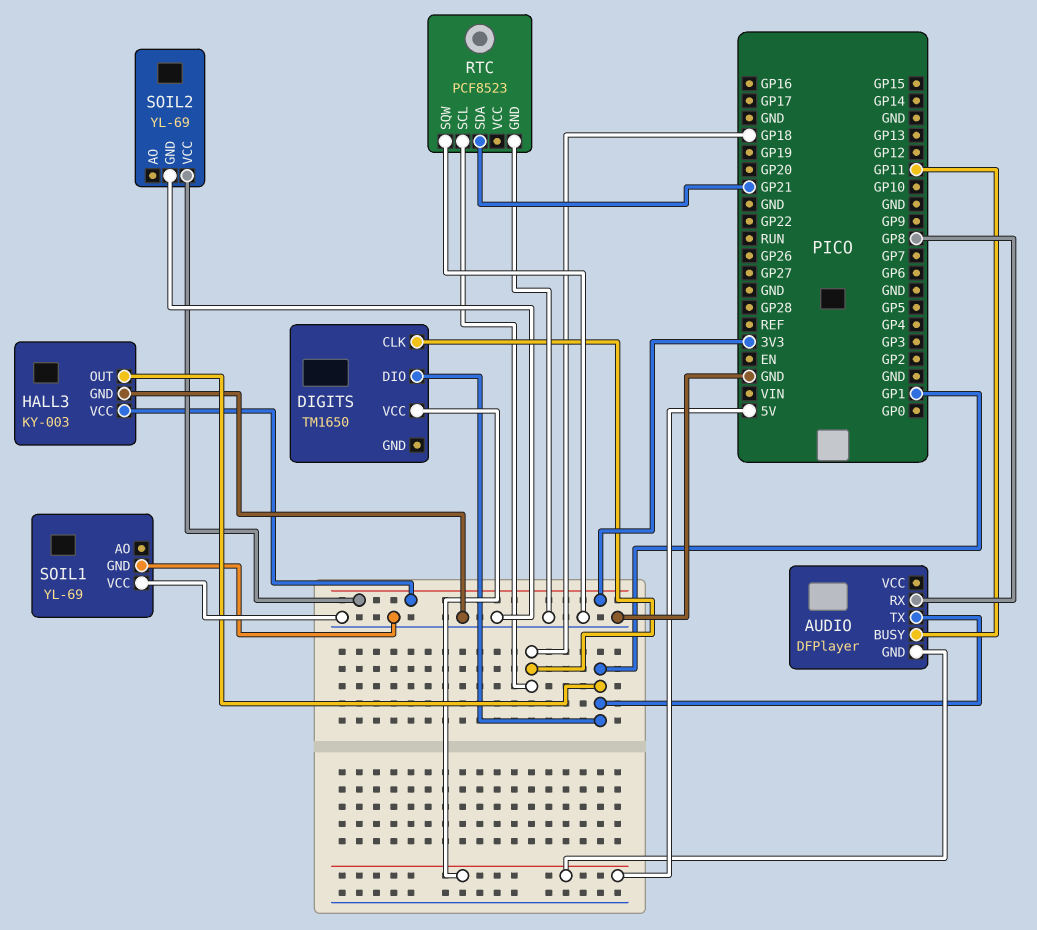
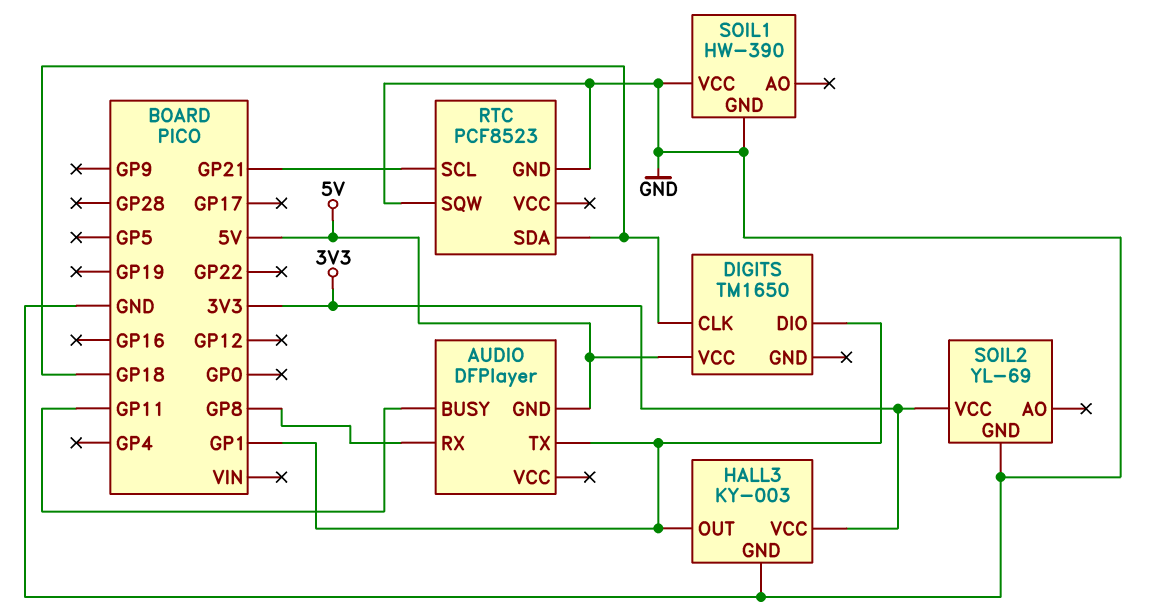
RTC pin SCL: GP18 -> GP21
RTC pin SDA: GP21 -> GP18
SOIL1: YL-69 -> HW-390

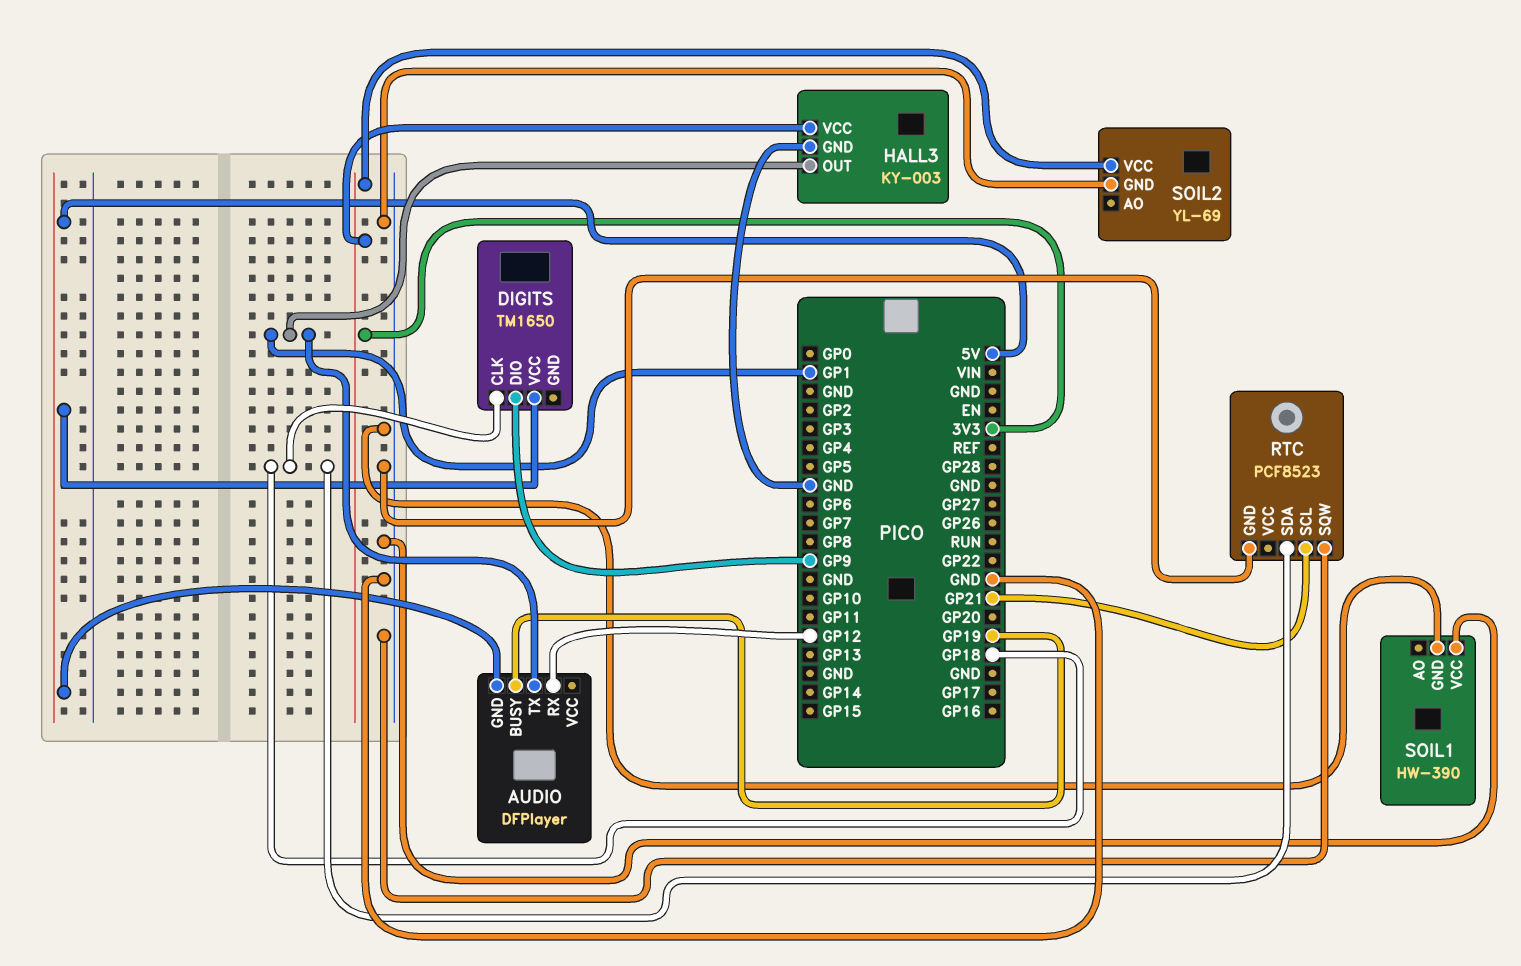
AUDIO pin BUSY: GP11 -> GP19
AUDIO pin RX: GP8 -> GP12
DIGITS pin DIO: GP1 -> GP9

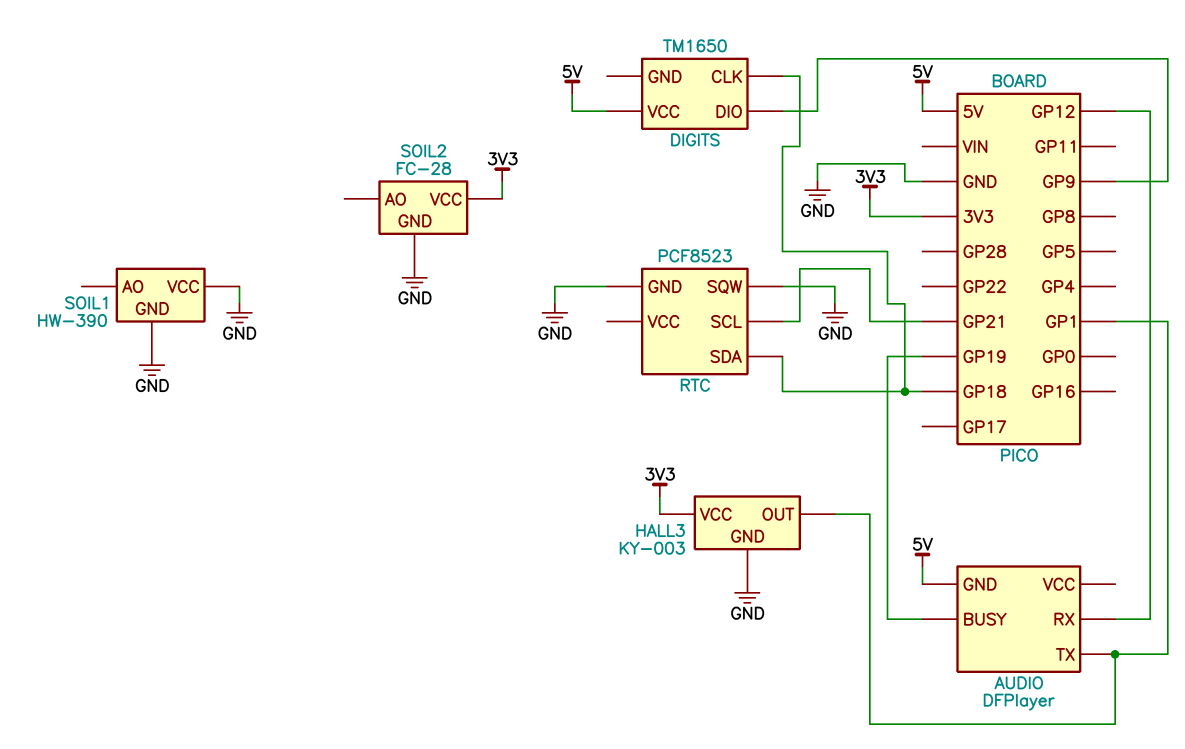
SOIL2: YL-69 -> FC-28

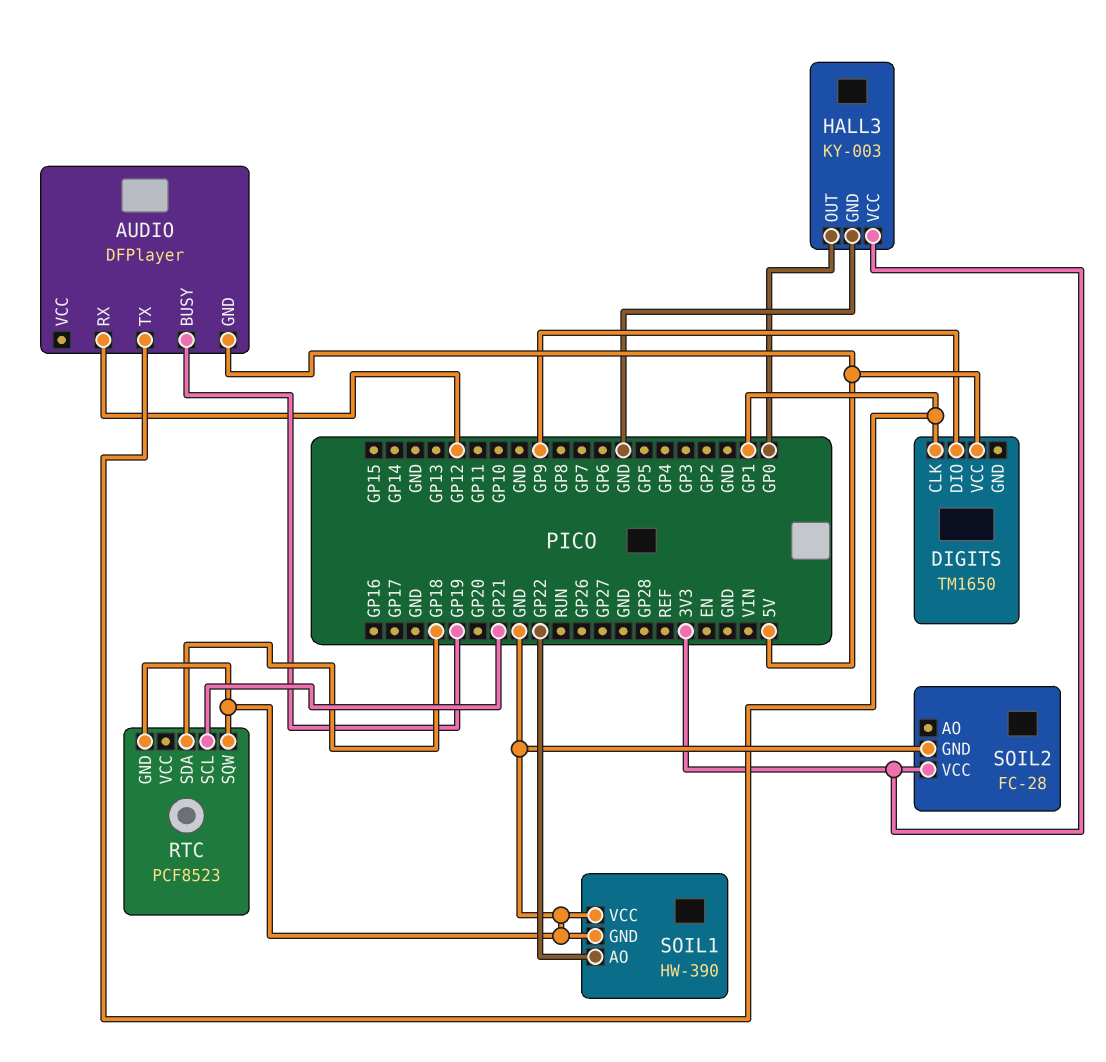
DIGITS pin CLK: GP18 -> GP1
HALL3 pin OUT: GP1 -> GP0
SOIL1 pin AO: none -> GP22

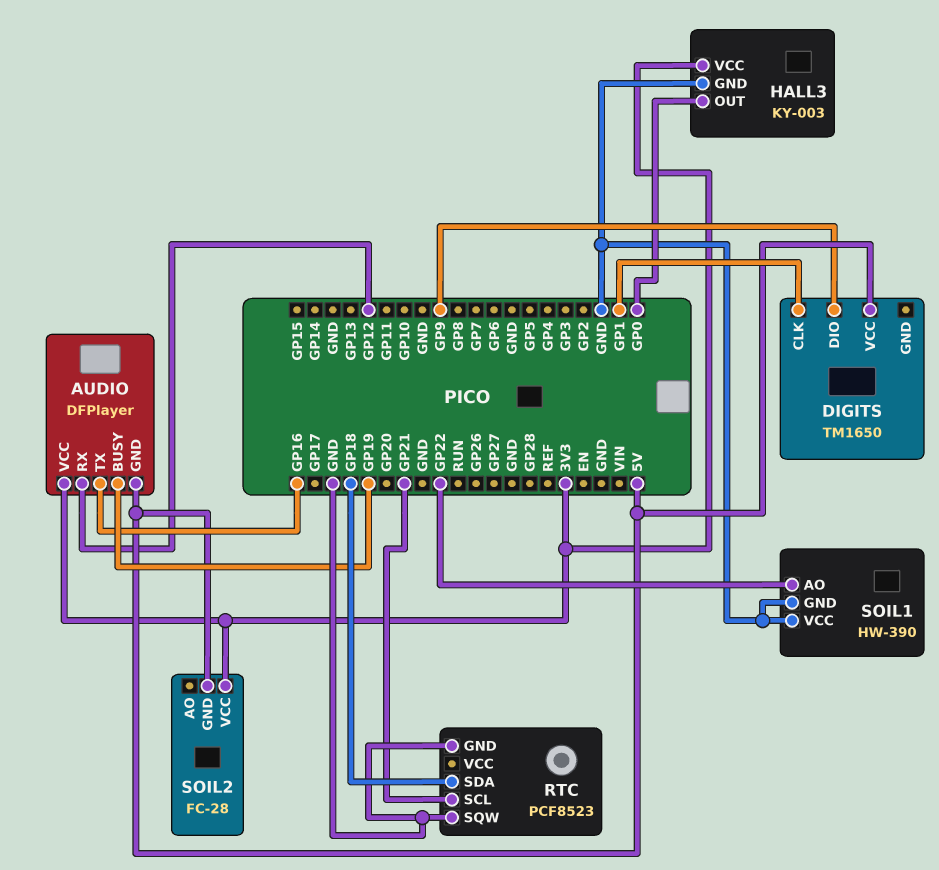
AUDIO pin TX: GP1 -> GP16
AUDIO pin VCC: none -> 3V3
SOIL2 pin GND: GND -> 5V

